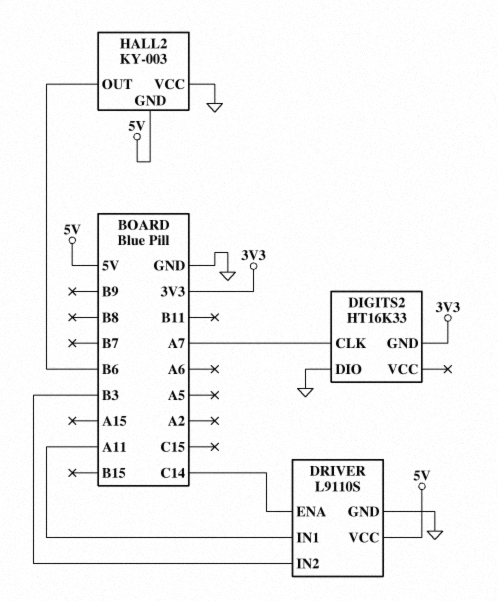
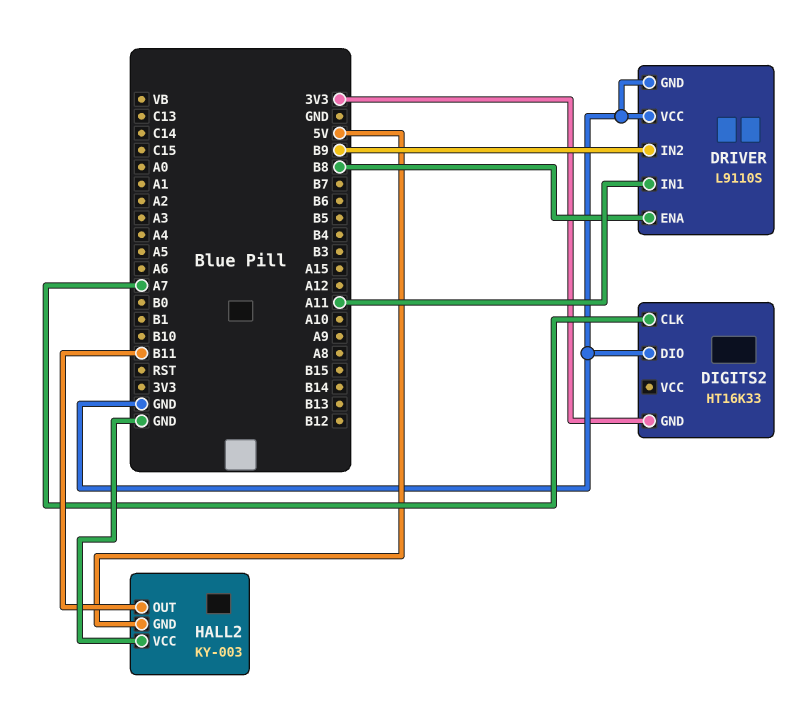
DRIVER pin ENA: C14 -> B8
DRIVER pin IN2: B3 -> B9
DRIVER pin VCC: 5V -> GND
HALL2 pin OUT: B6 -> B11

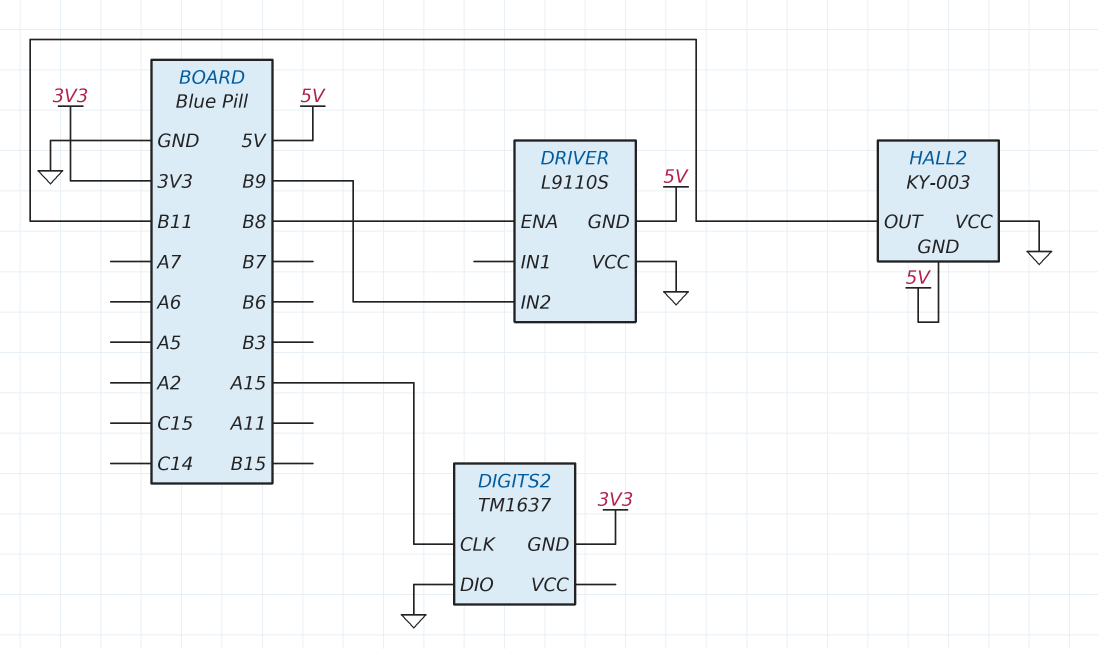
DIGITS2: HT16K33 -> TM1637
DIGITS2 pin CLK: A7 -> A15
DRIVER pin GND: GND -> 5V
DRIVER pin IN1: A11 -> none

